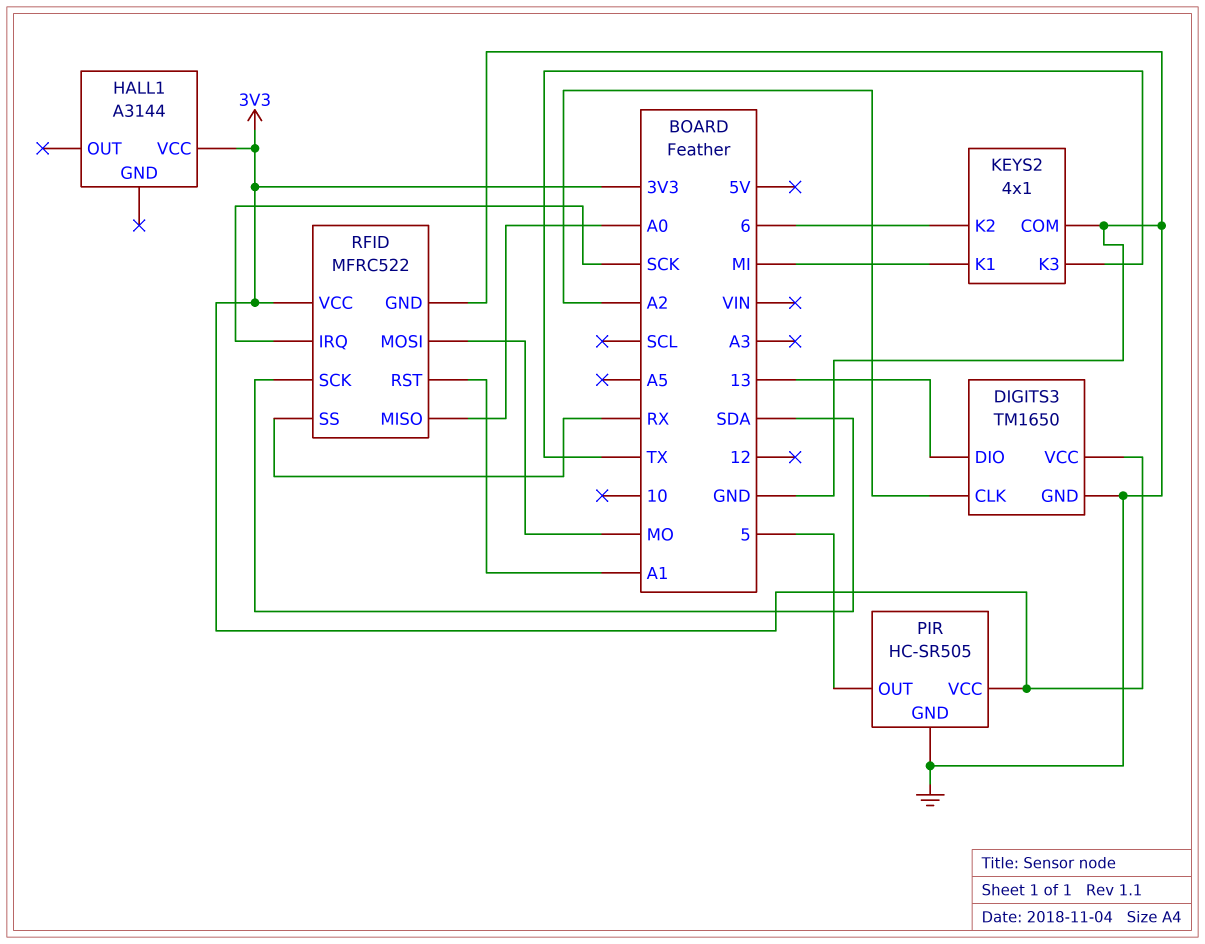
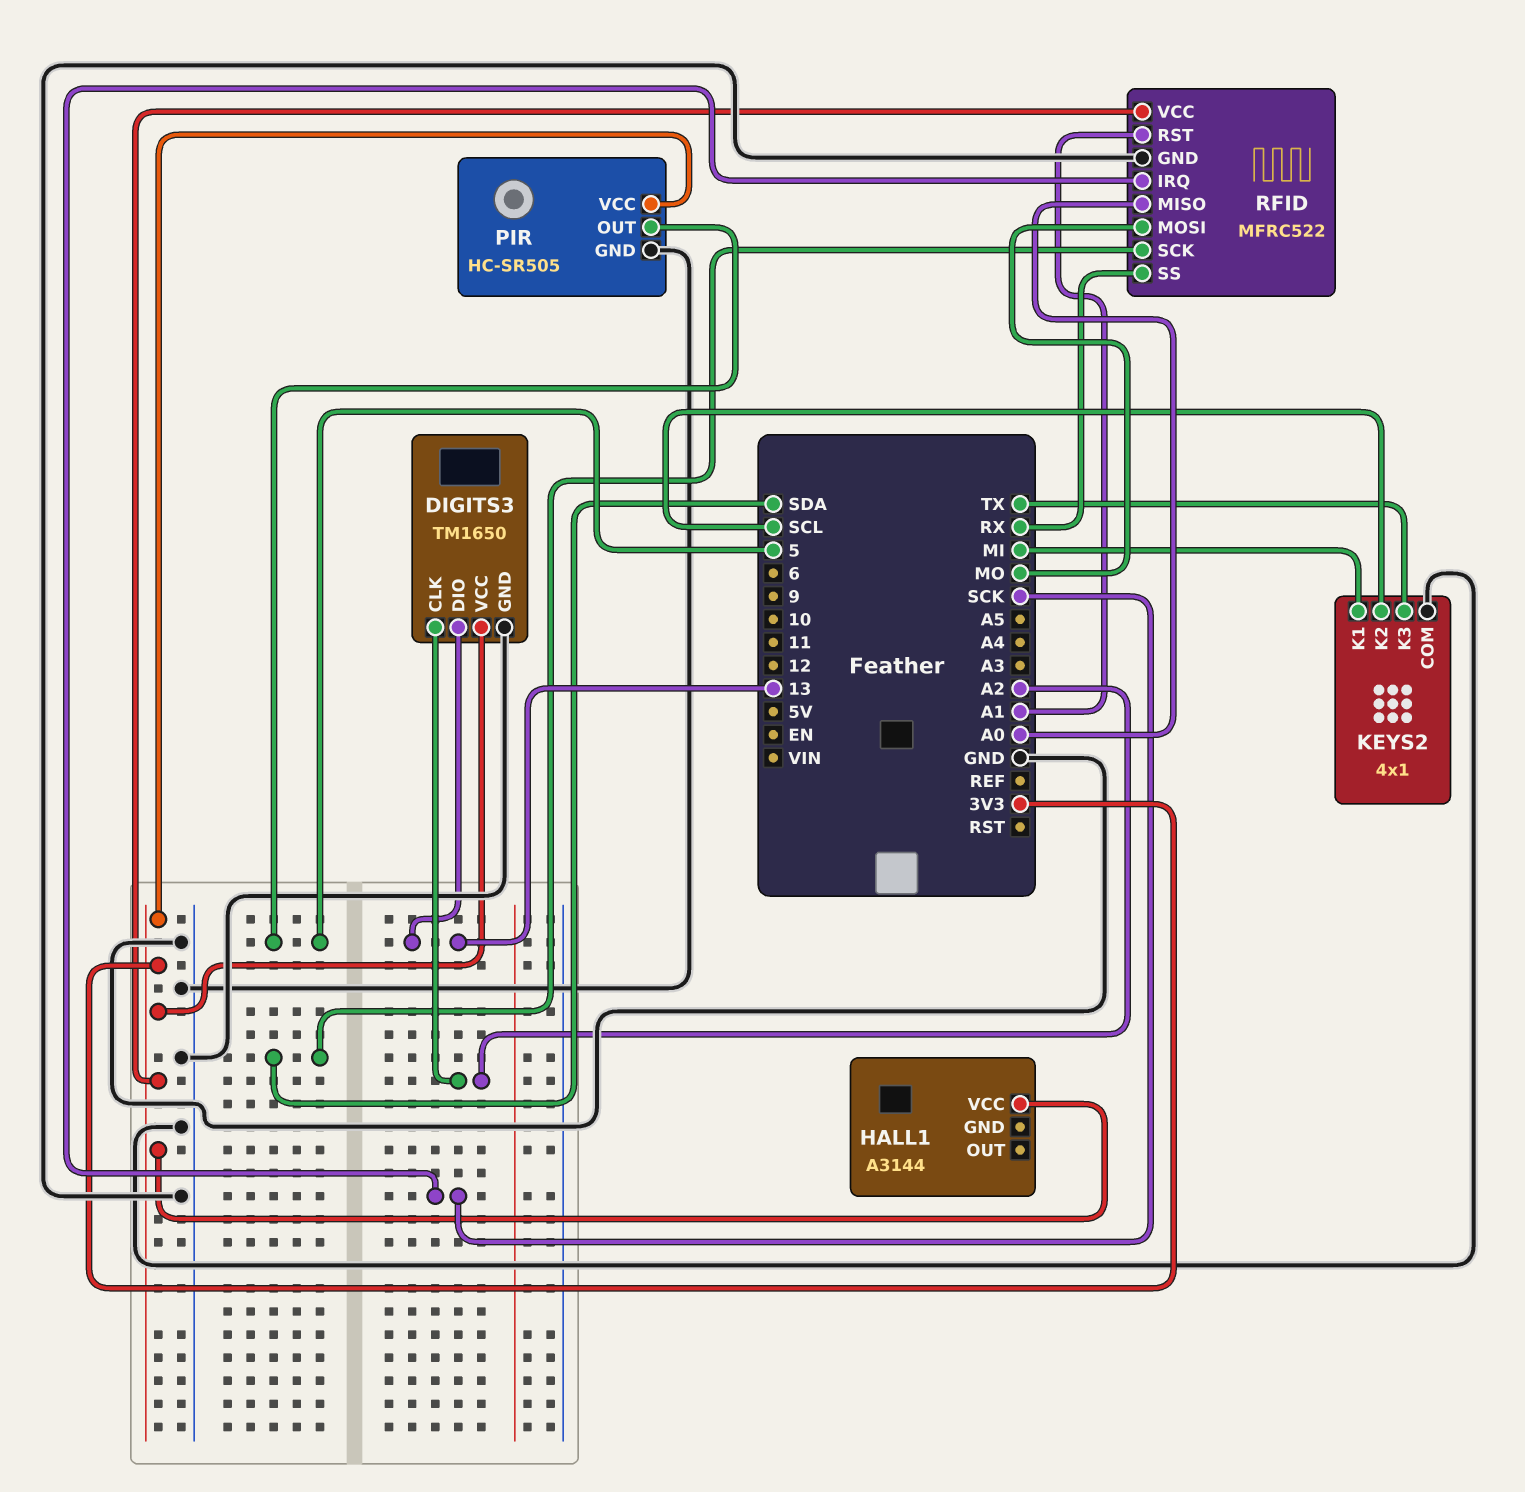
KEYS2 pin K2: 6 -> SCL

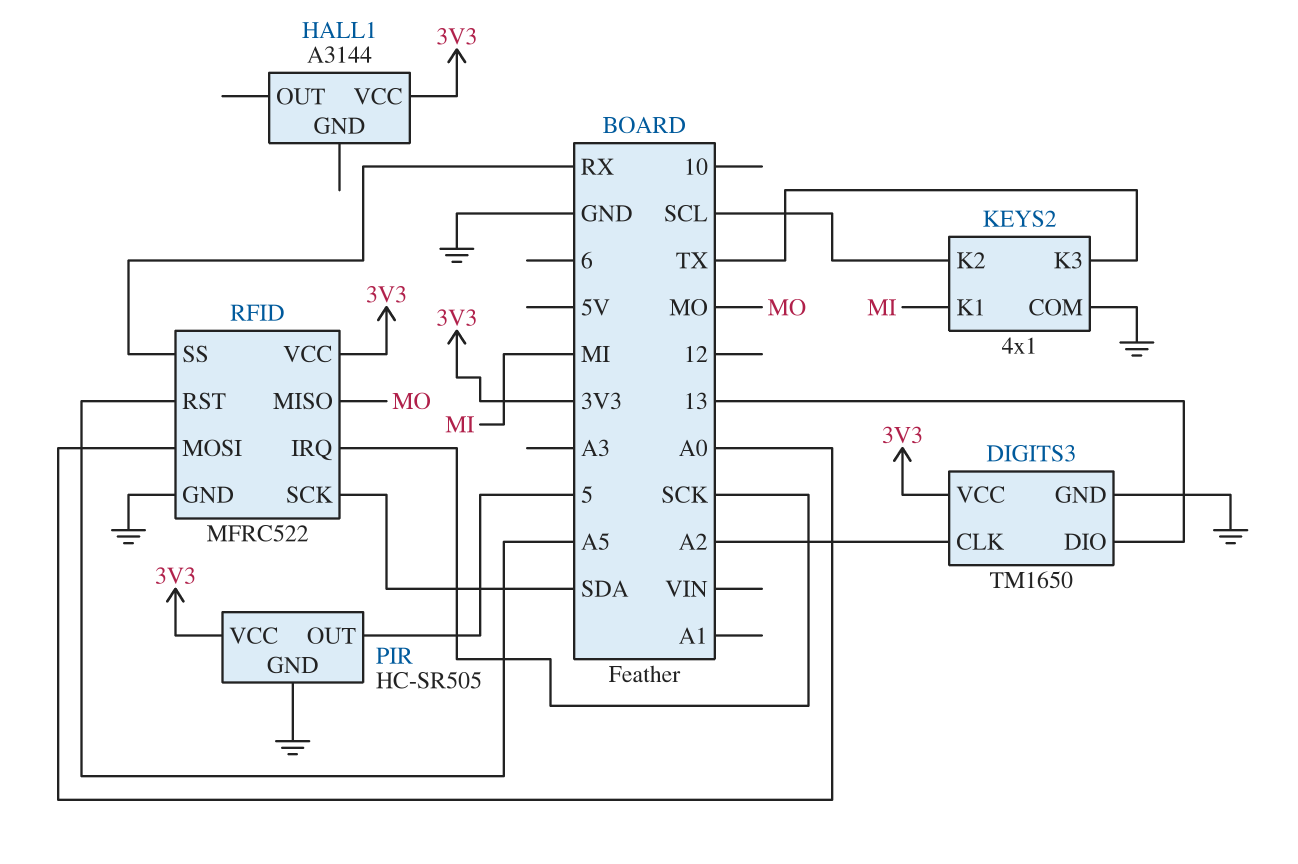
RFID pin MISO: A0 -> MO
RFID pin MOSI: MO -> A0
RFID pin RST: A1 -> A5

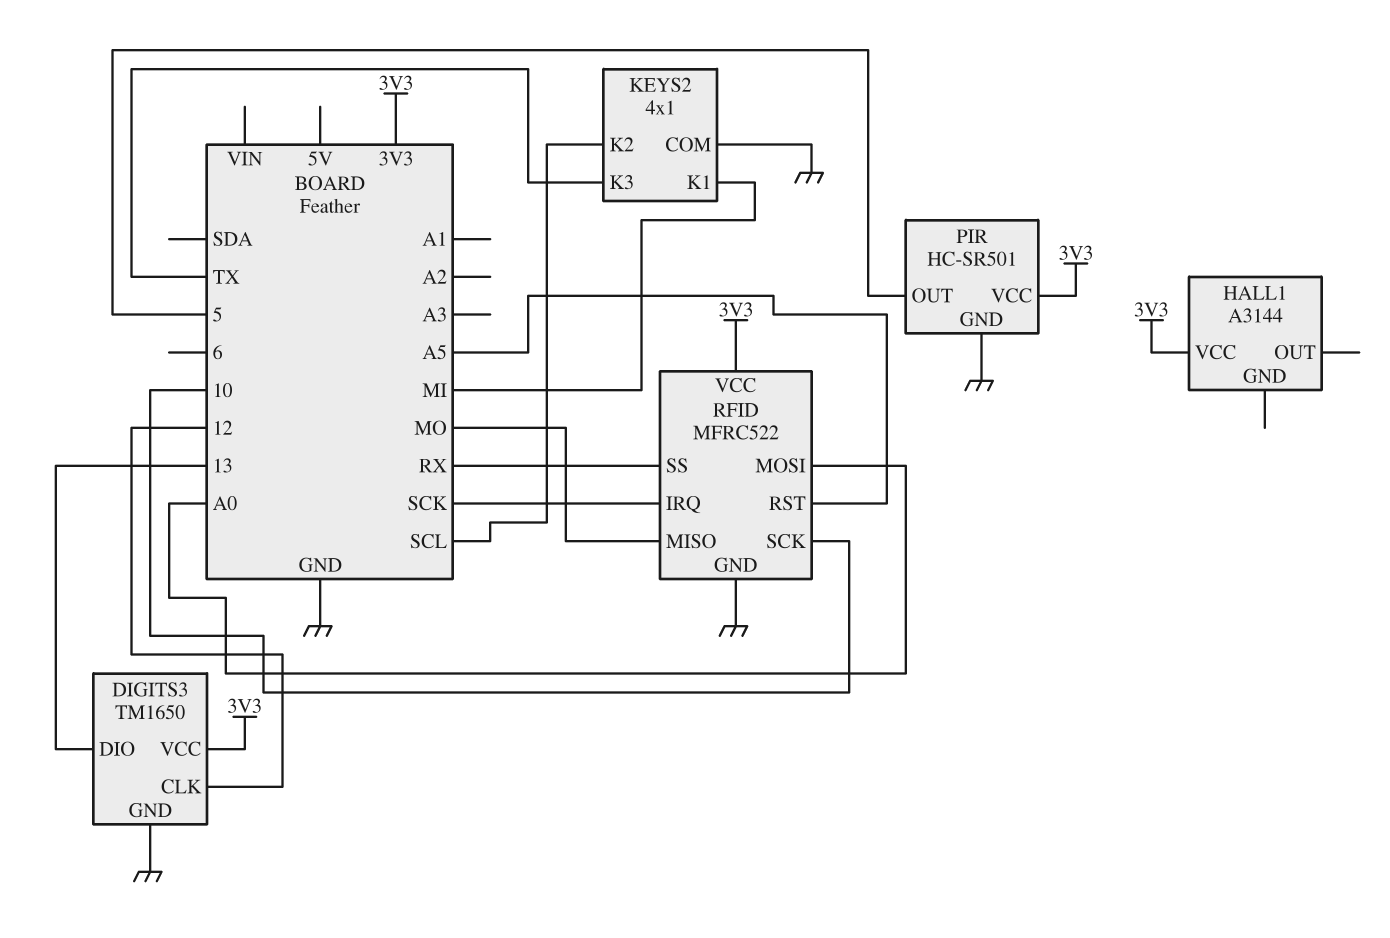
DIGITS3 pin CLK: A2 -> 12
PIR: HC-SR505 -> HC-SR501
RFID pin SCK: SDA -> 10

